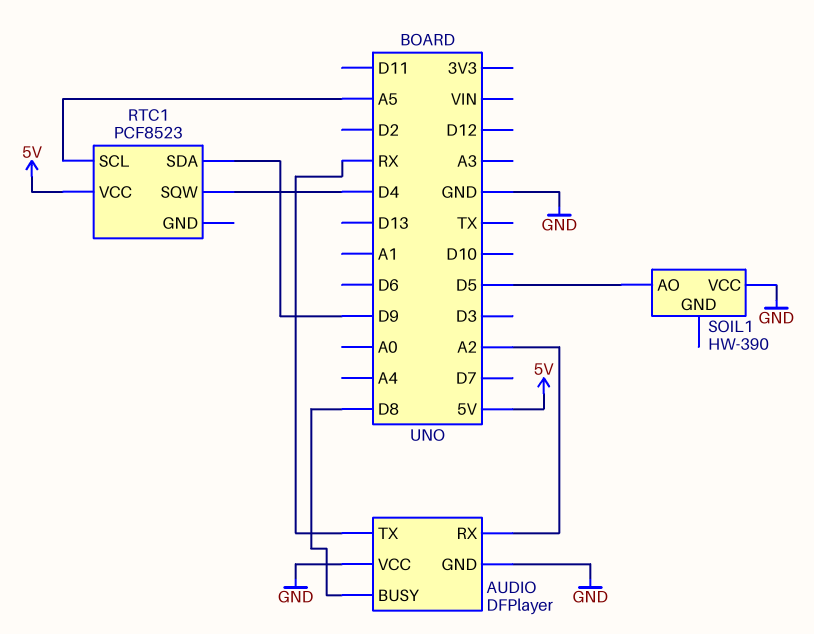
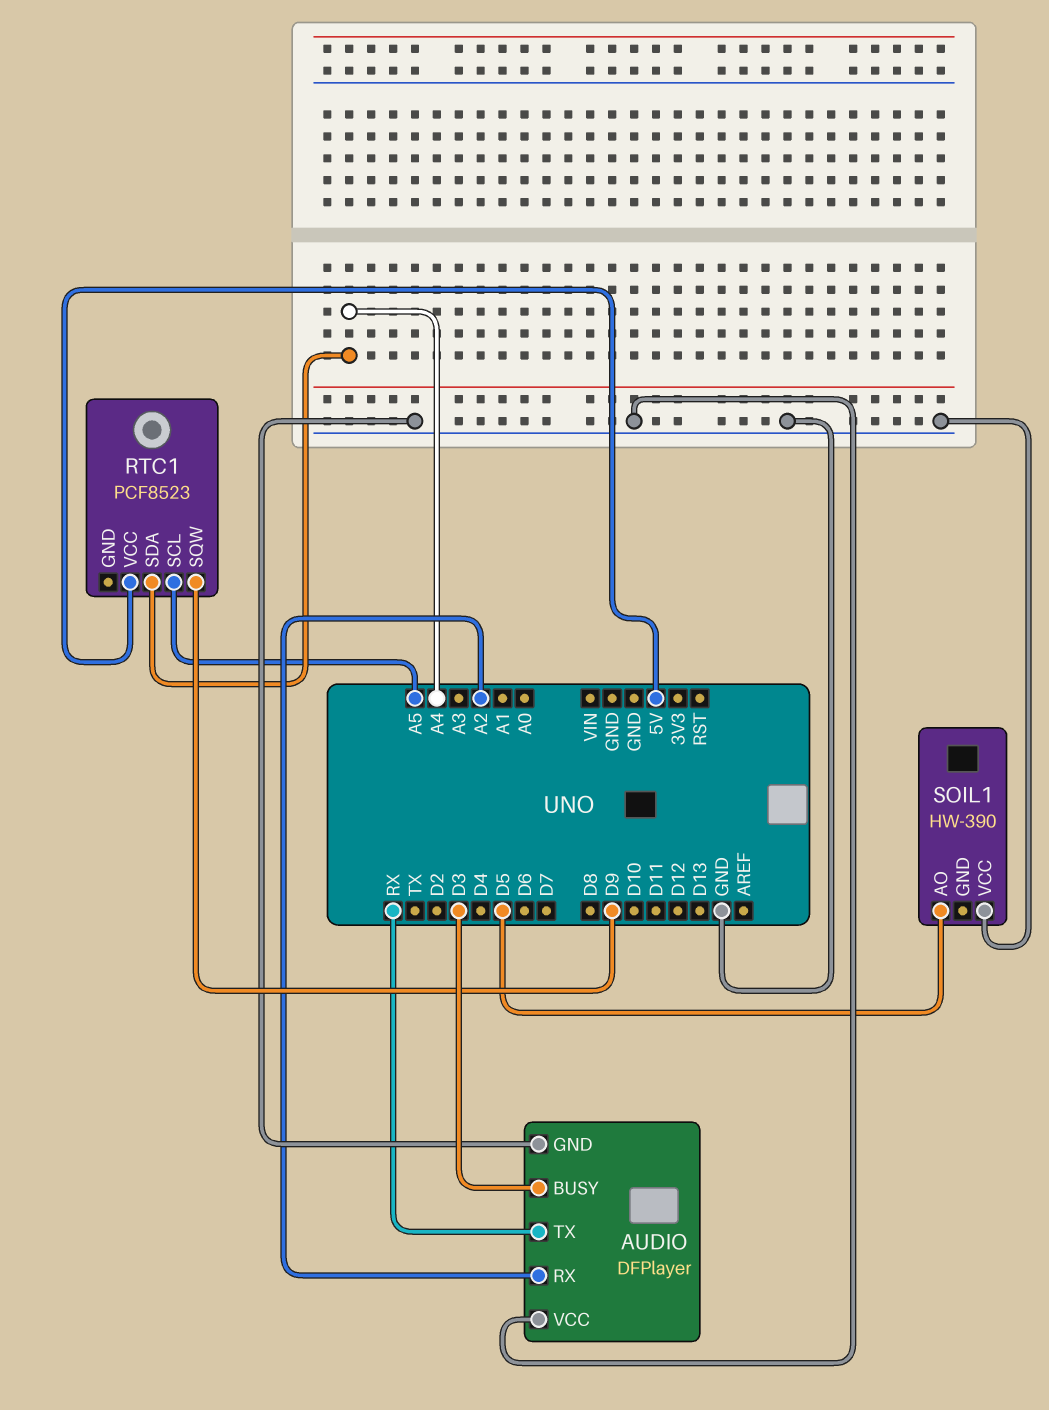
AUDIO pin BUSY: D8 -> D3
RTC1 pin SDA: D9 -> A4
RTC1 pin SQW: D4 -> D9

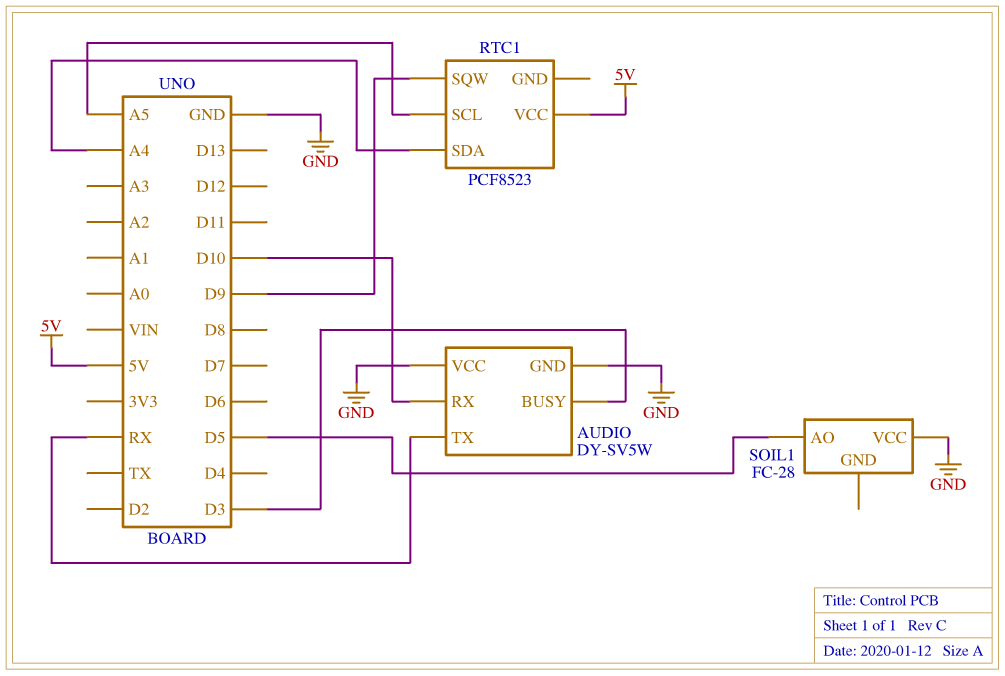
AUDIO: DFPlayer -> DY-SV5W
AUDIO pin RX: A2 -> D10
SOIL1: HW-390 -> FC-28

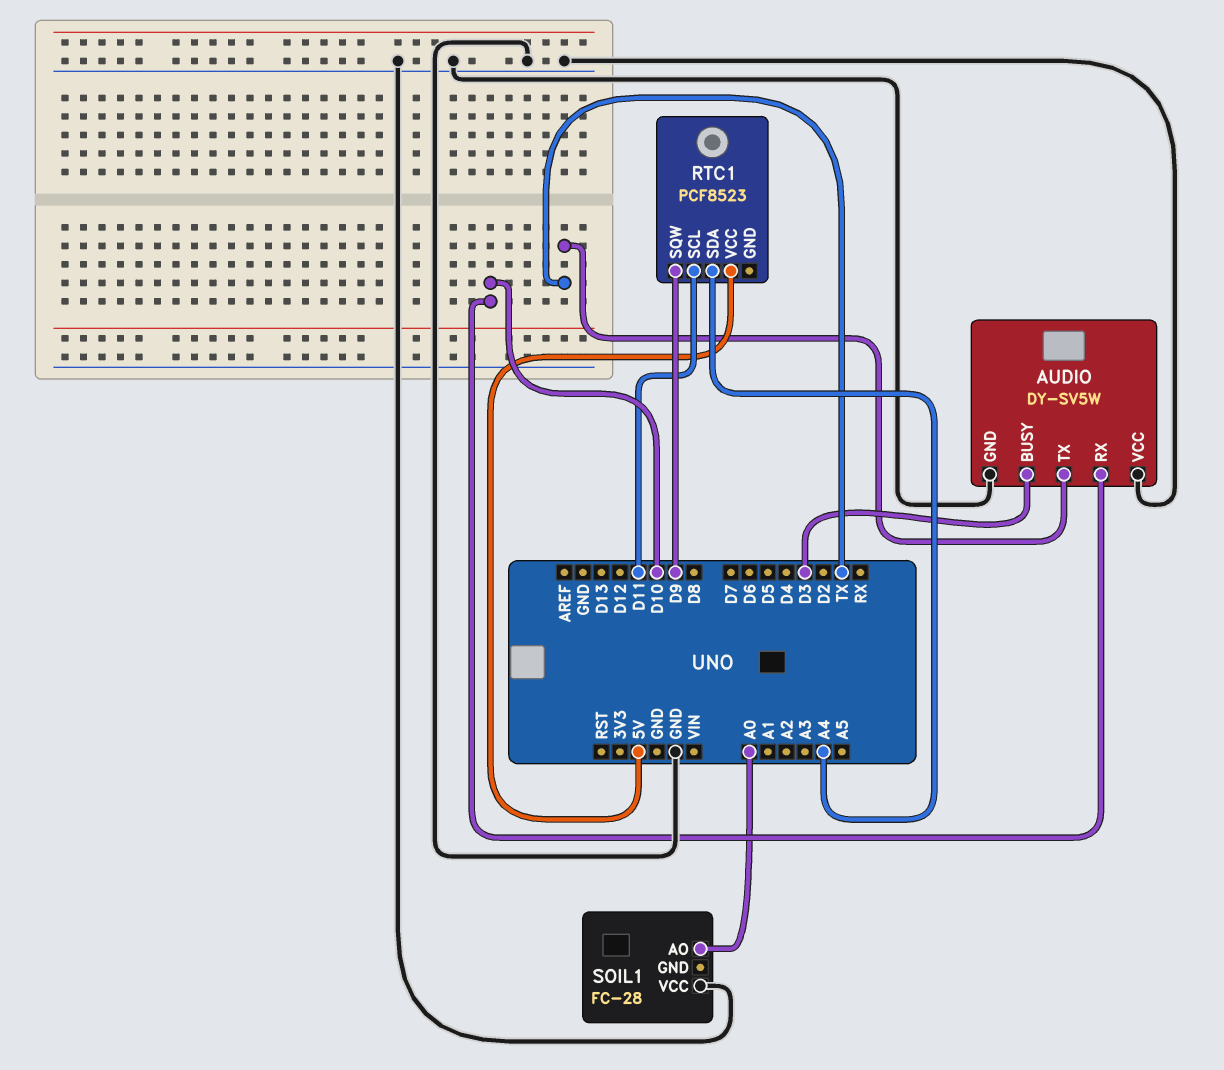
AUDIO pin TX: RX -> TX
RTC1 pin SCL: A5 -> D11
SOIL1 pin AO: D5 -> A0

